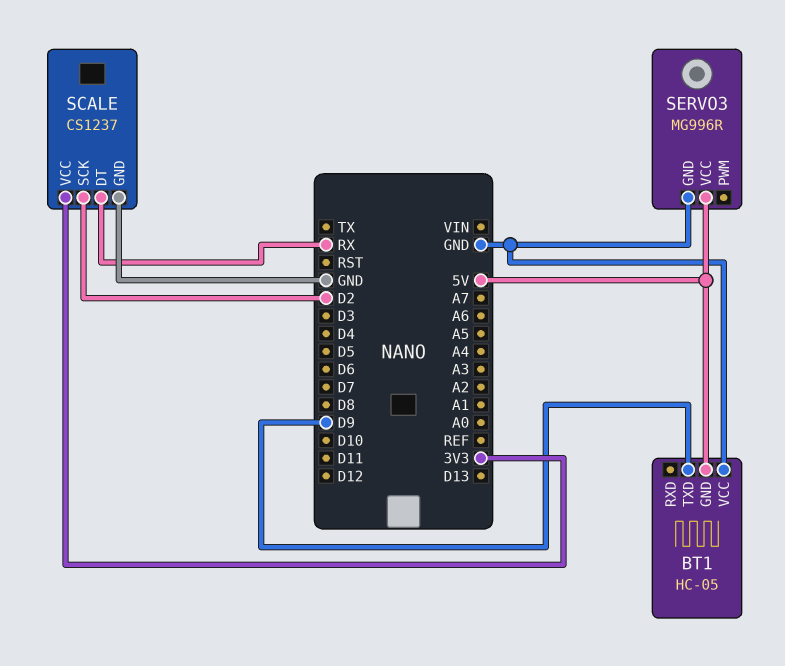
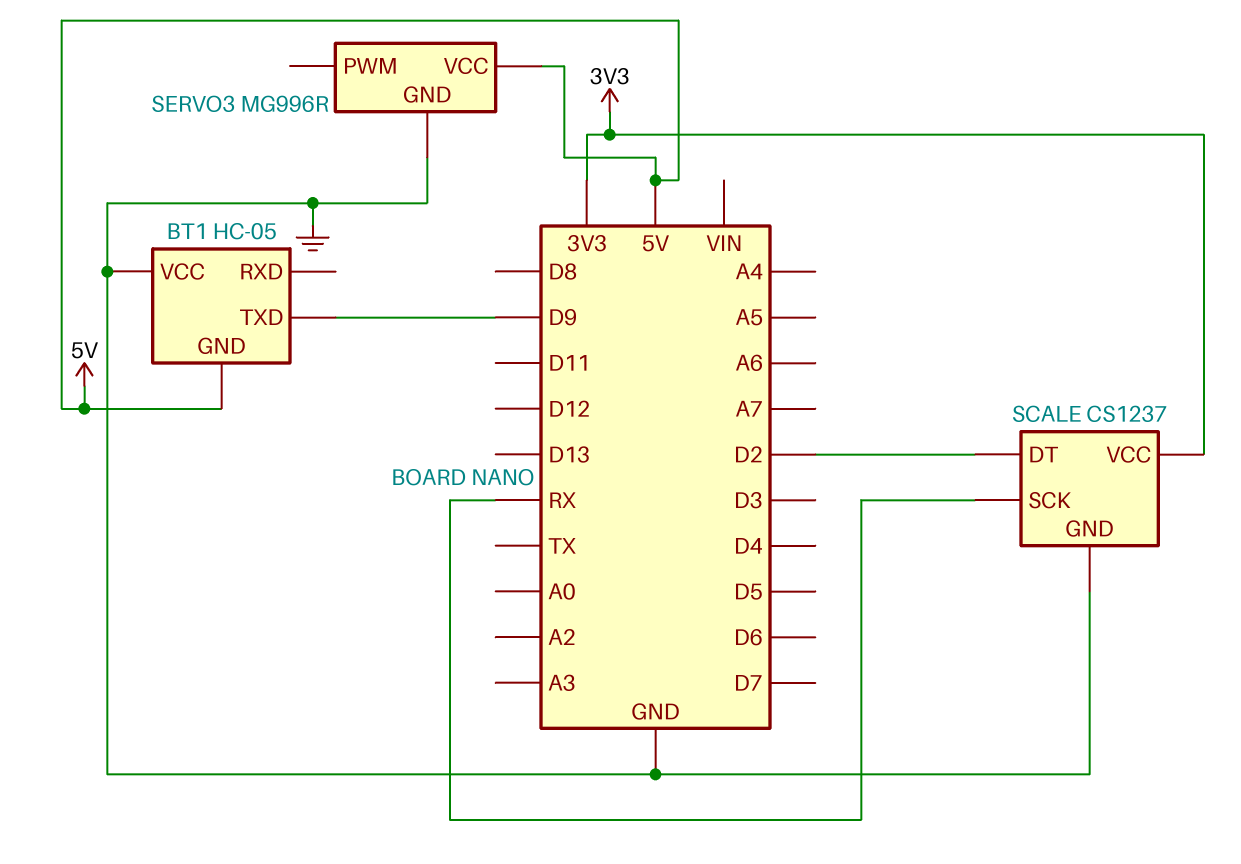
SCALE pin DT: RX -> D2
SCALE pin SCK: D2 -> RX

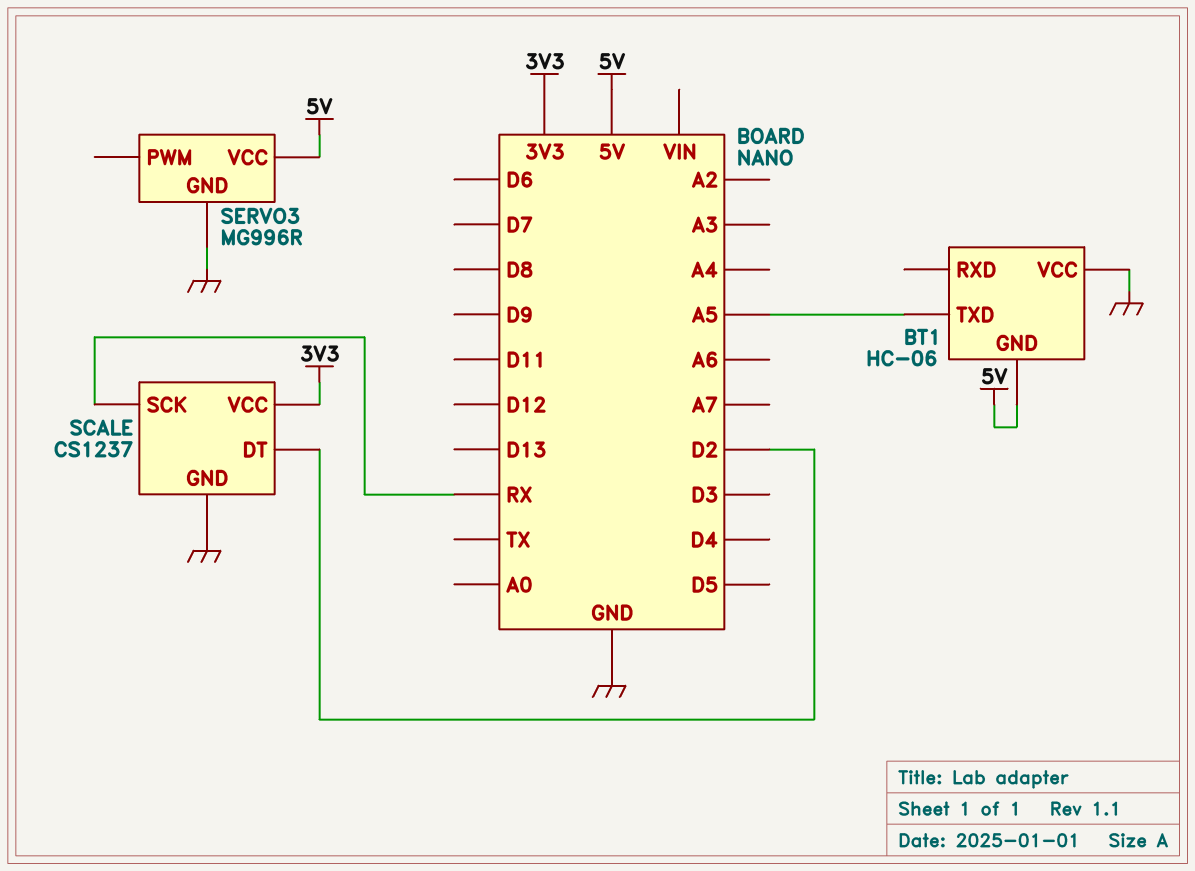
BT1: HC-05 -> HC-06
BT1 pin TXD: D9 -> A5

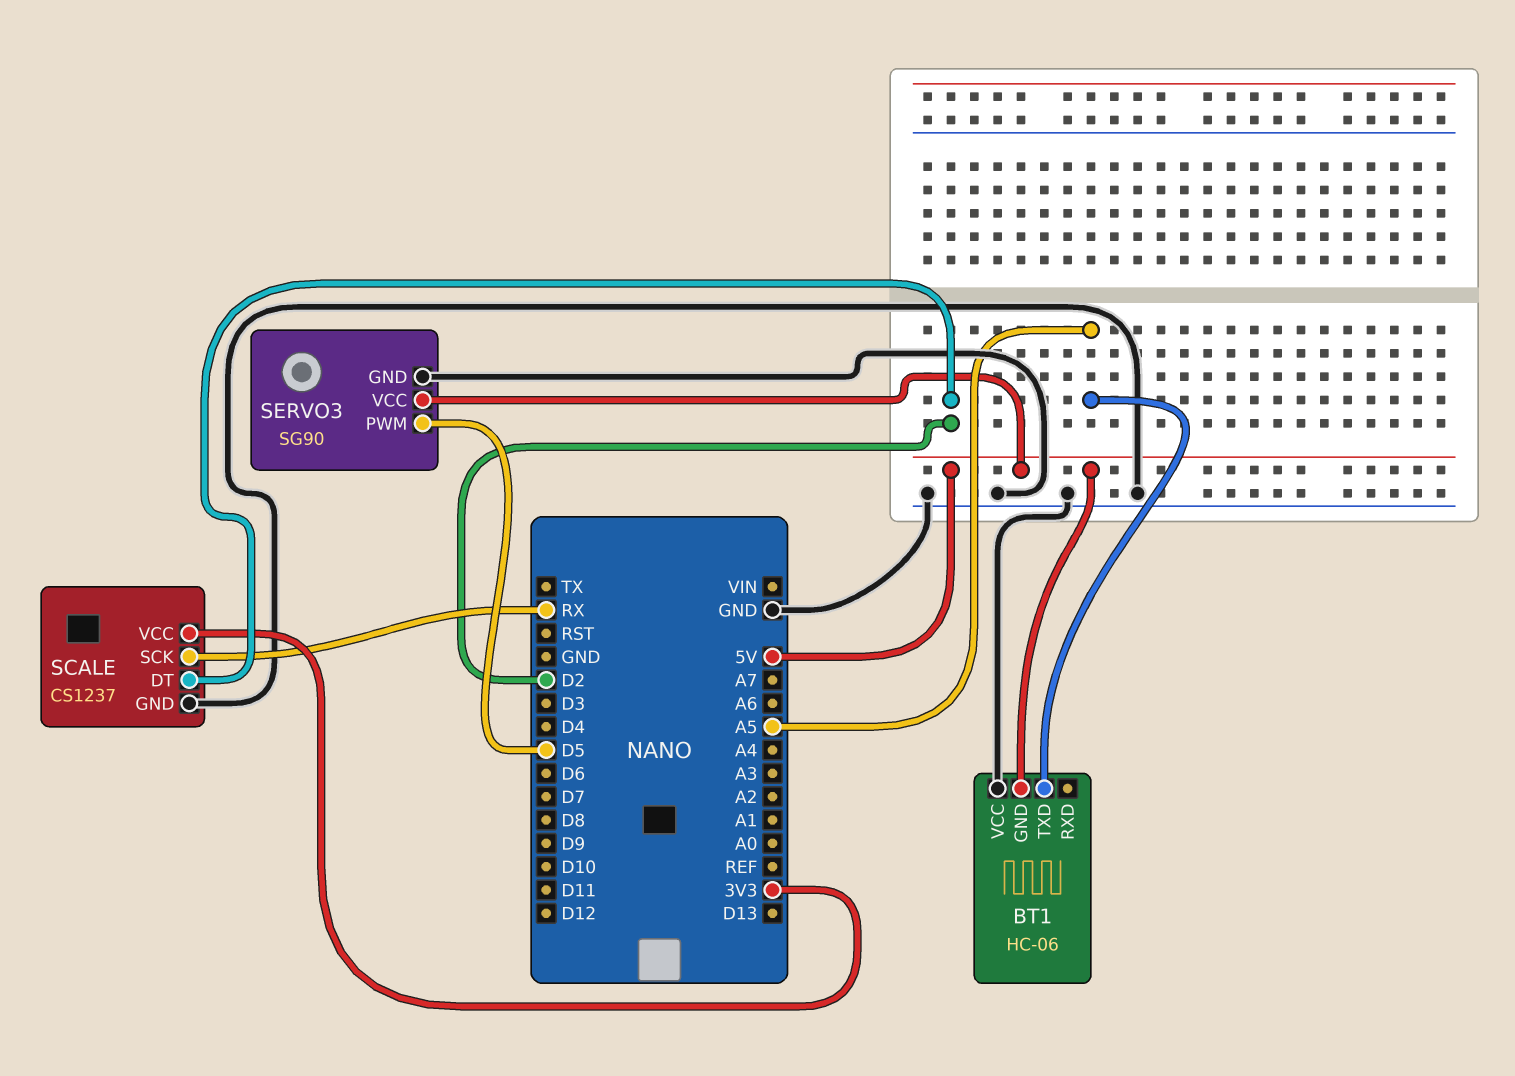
SERVO3: MG996R -> SG90
SERVO3 pin PWM: none -> D5

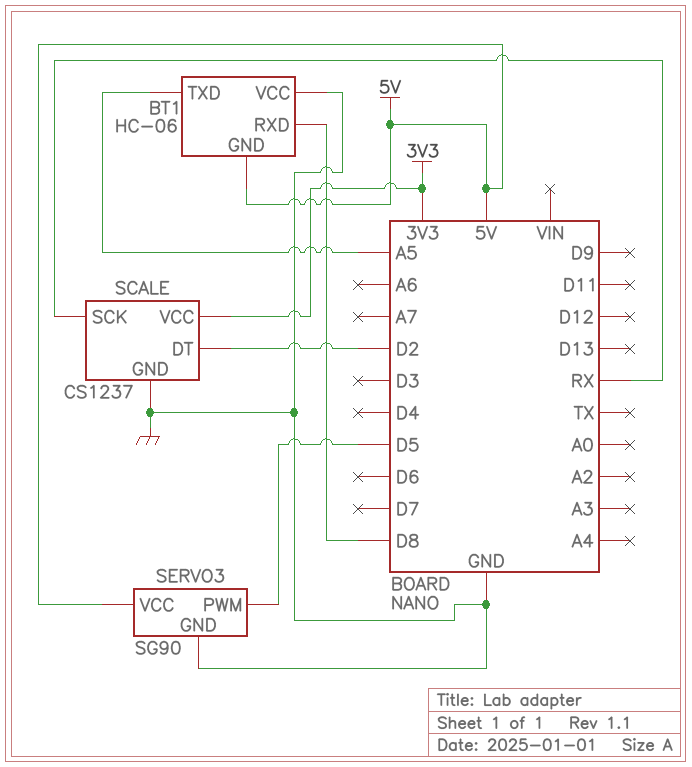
BT1 pin RXD: none -> D8

